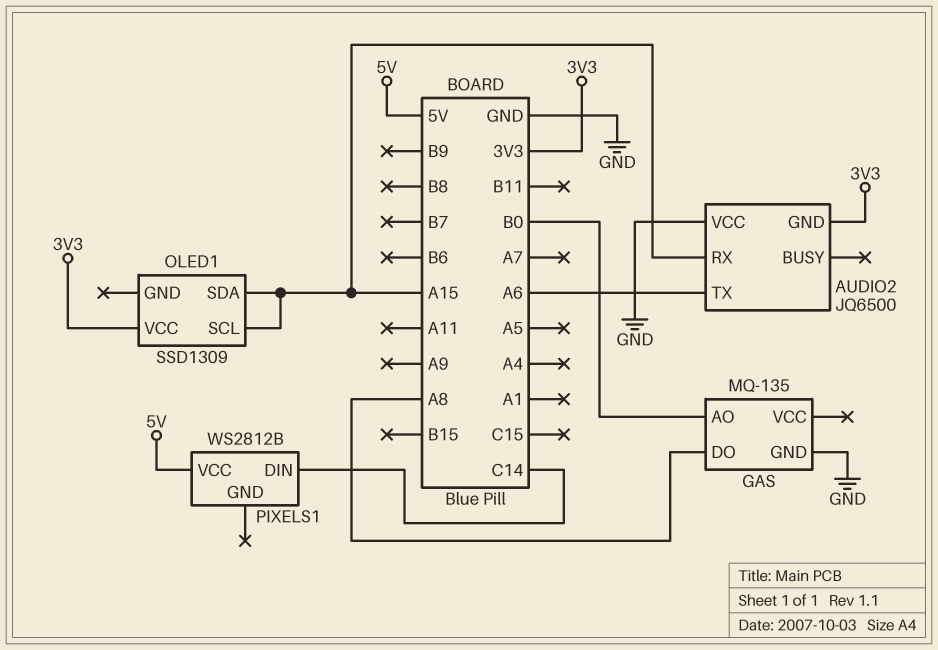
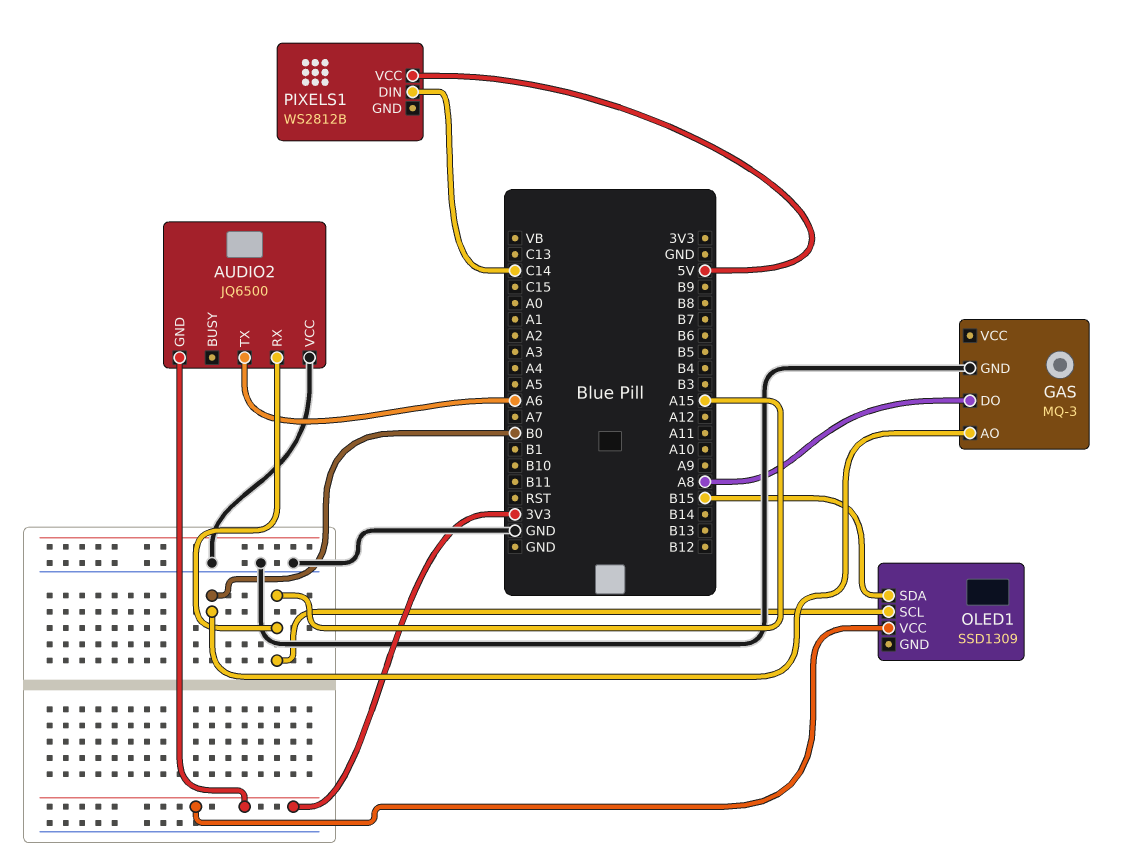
GAS: MQ-135 -> MQ-3
OLED1 pin SDA: A15 -> B15

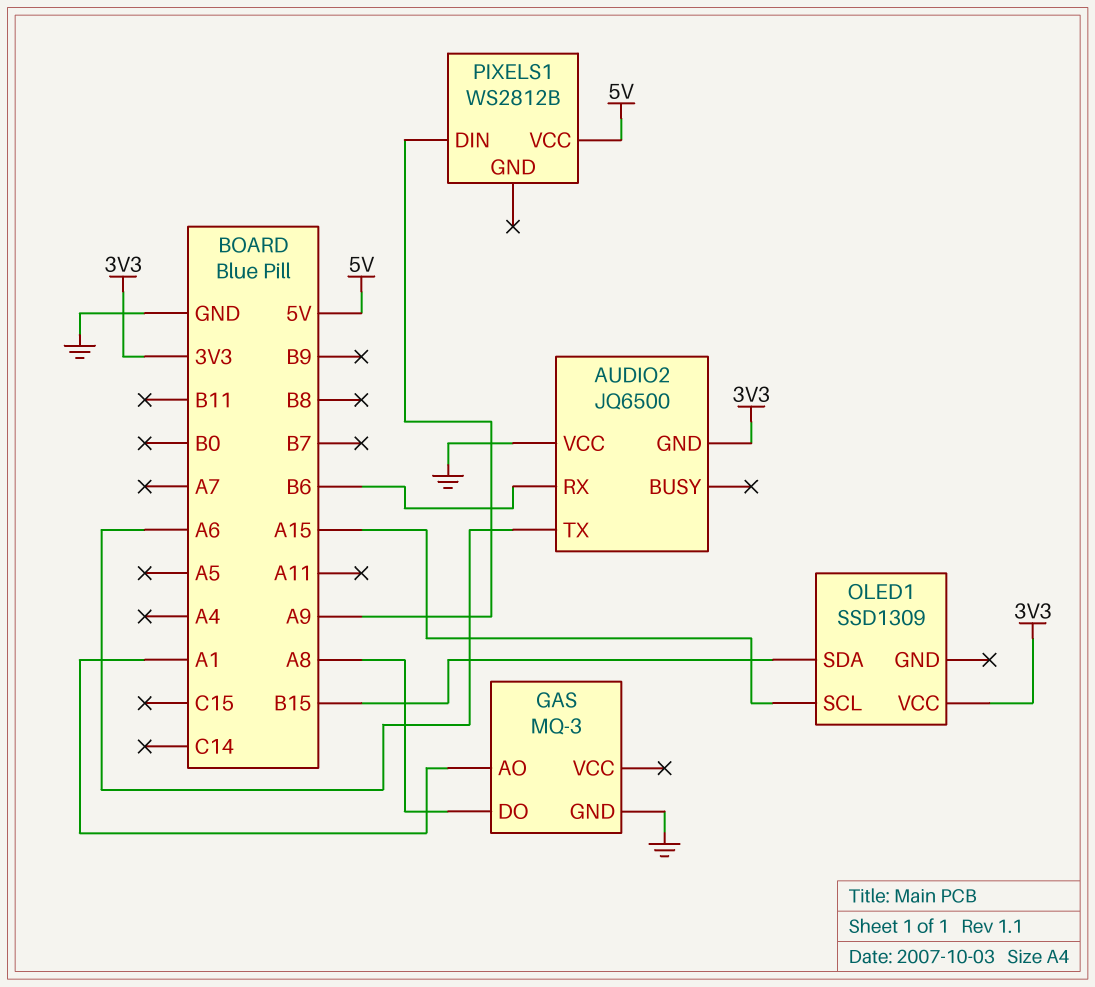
AUDIO2 pin RX: A15 -> B6
GAS pin AO: B0 -> A1
PIXELS1 pin DIN: C14 -> A9

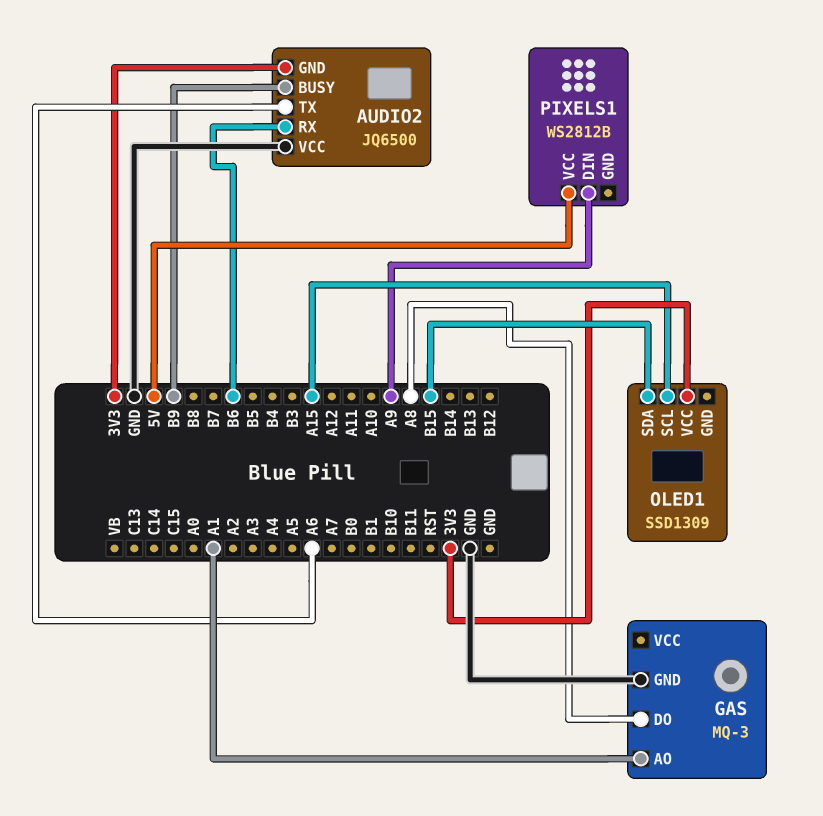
AUDIO2 pin BUSY: none -> B9

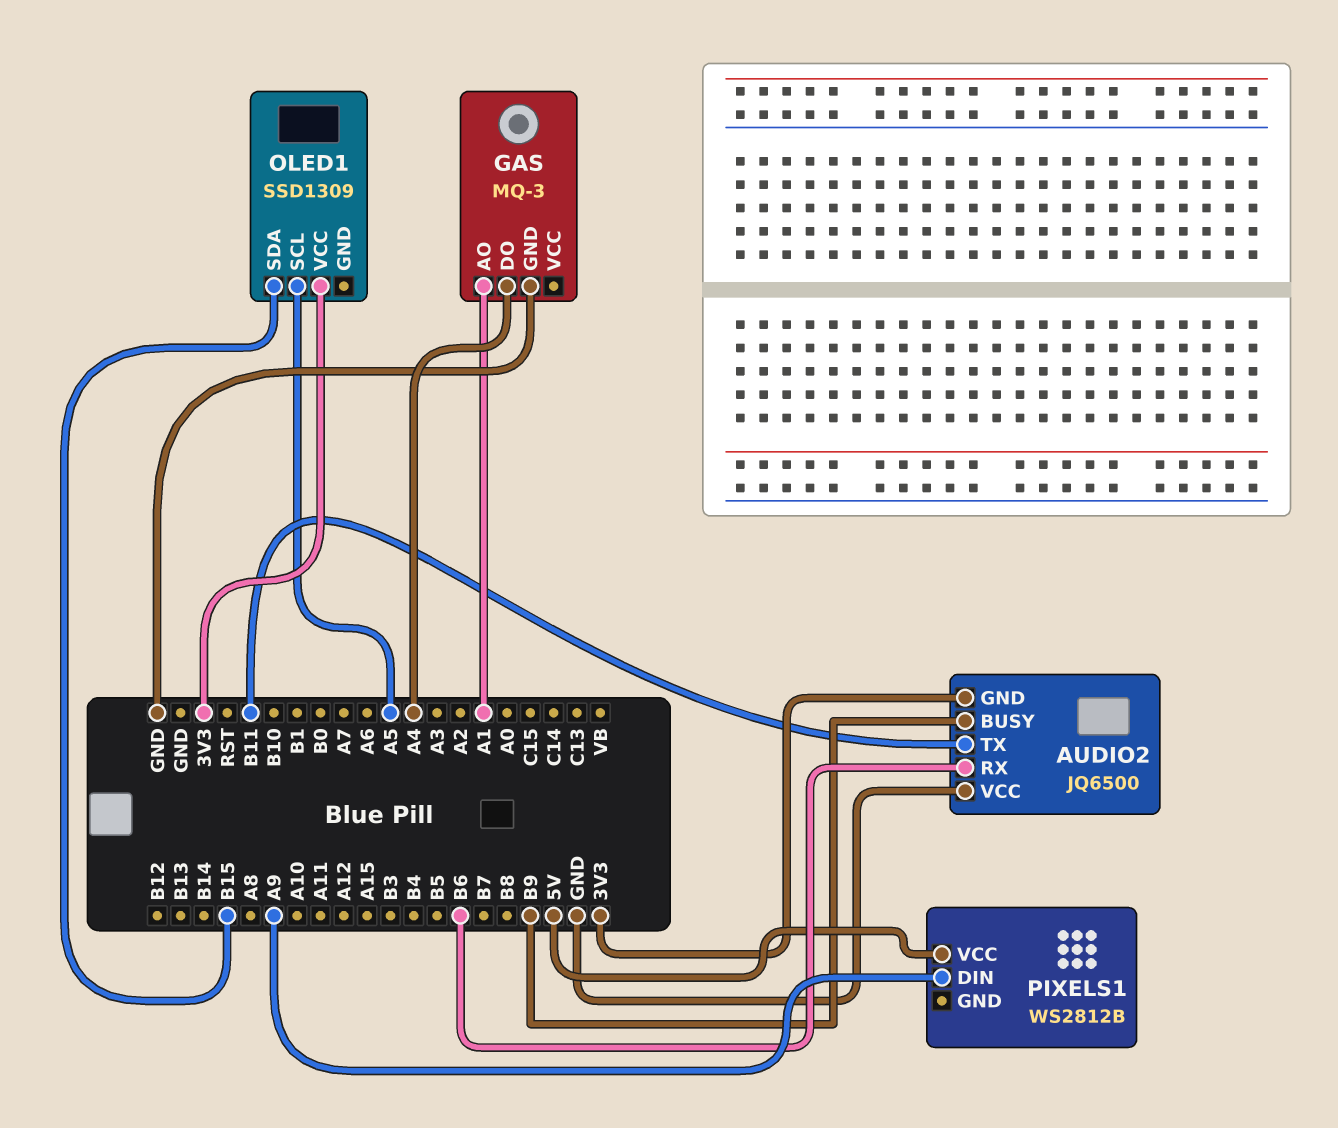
AUDIO2 pin TX: A6 -> B11
GAS pin DO: A8 -> A4
OLED1 pin SCL: A15 -> A5

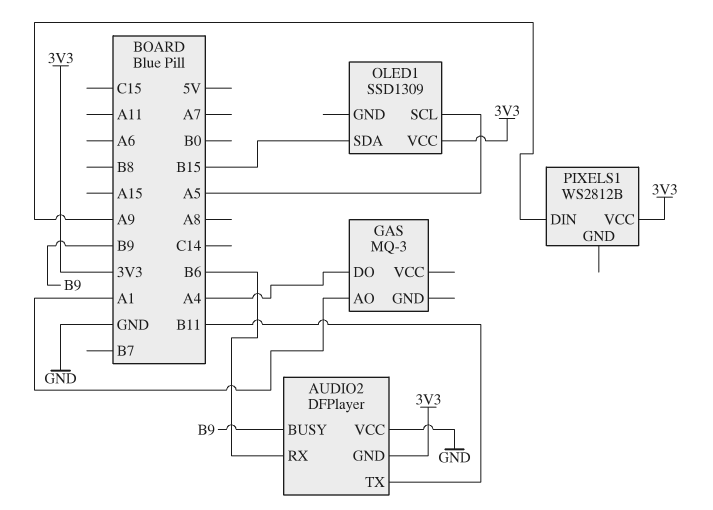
AUDIO2: JQ6500 -> DFPlayer
GAS pin GND: GND -> none
PIXELS1 pin VCC: 5V -> 3V3

